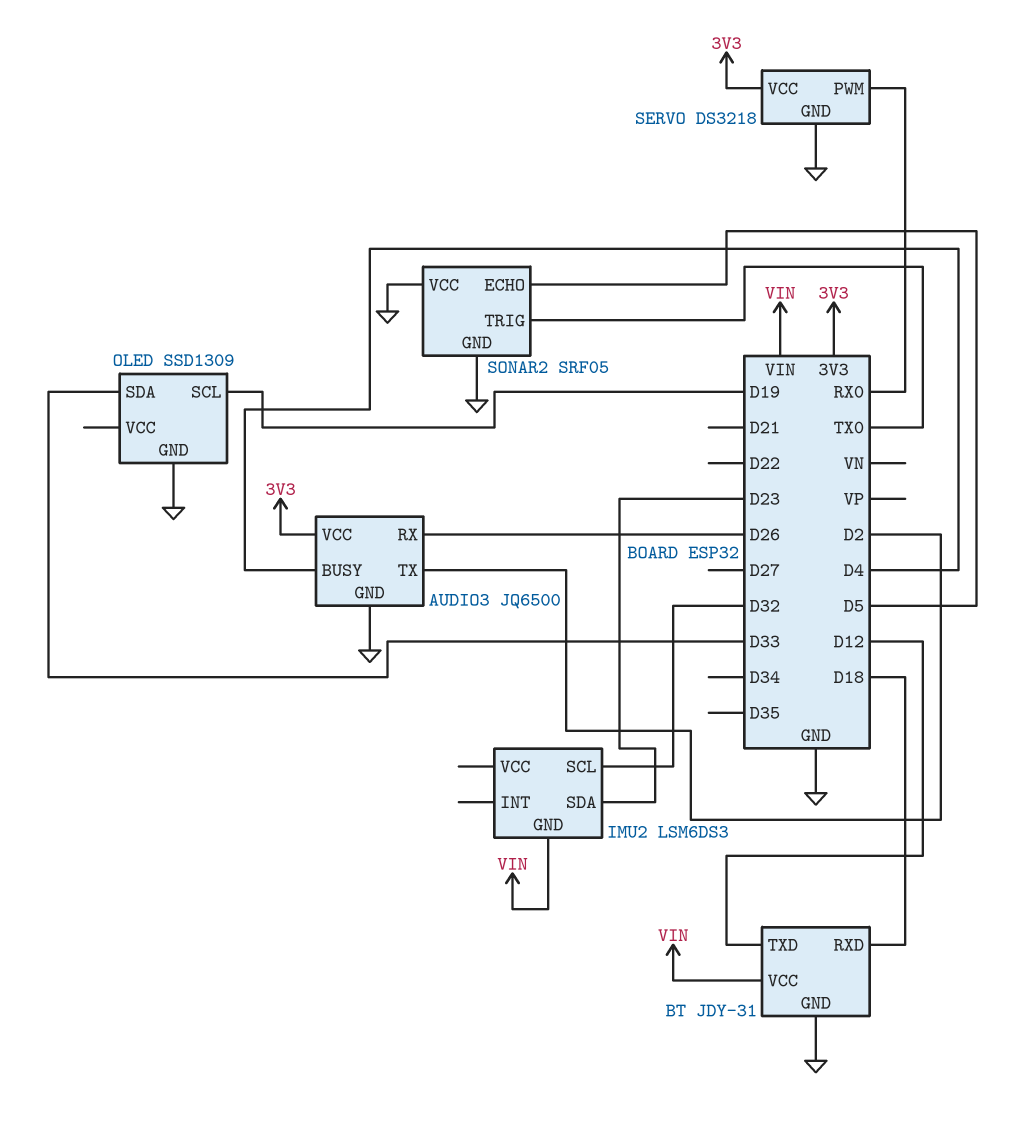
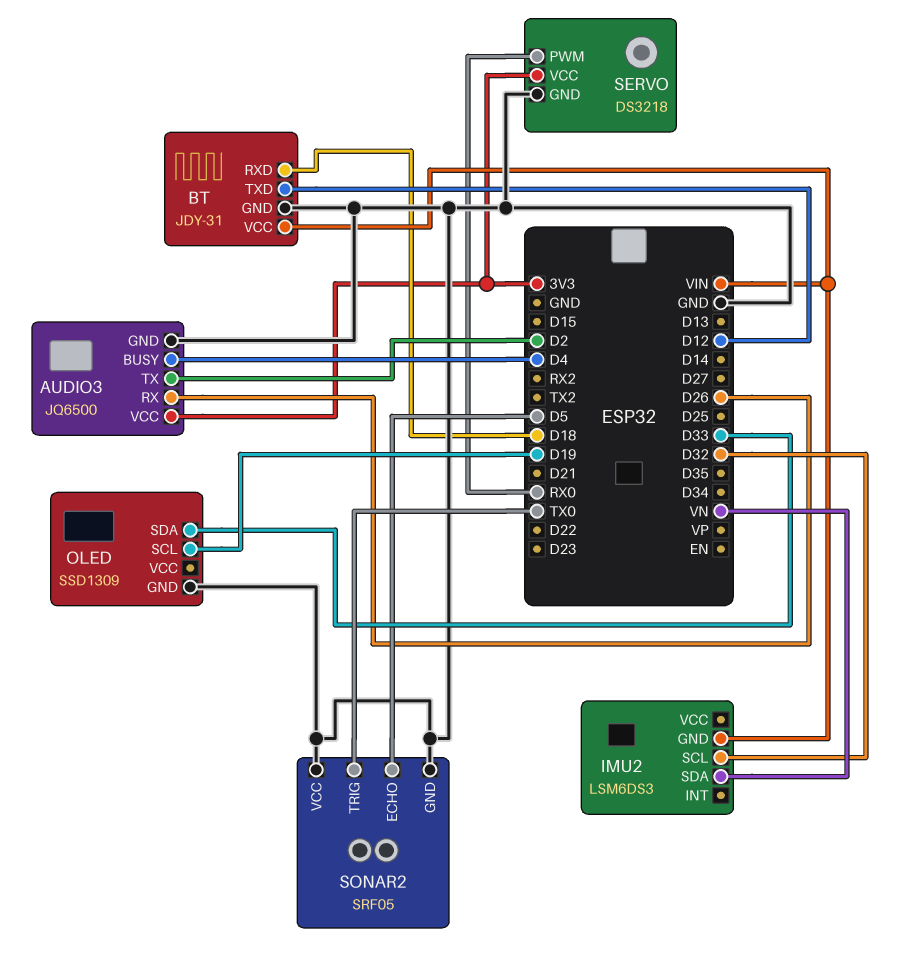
IMU2 pin SDA: D23 -> VN

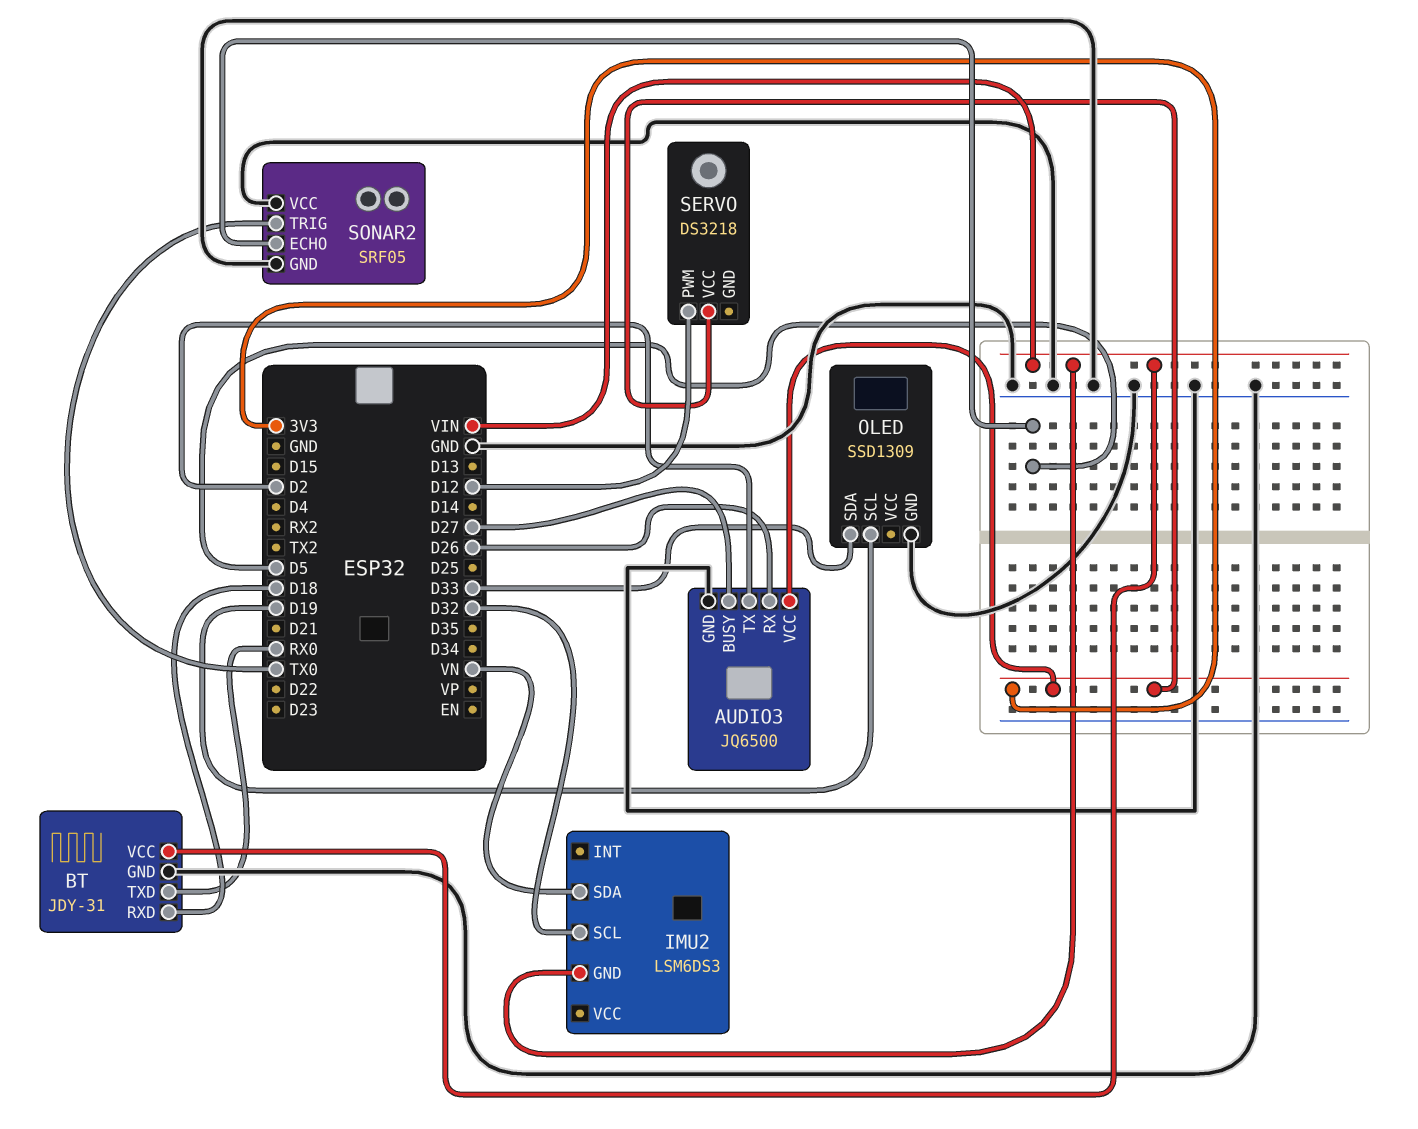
AUDIO3 pin BUSY: D4 -> D27
BT pin TXD: D12 -> RX0
SERVO pin GND: GND -> none
SERVO pin PWM: RX0 -> D12

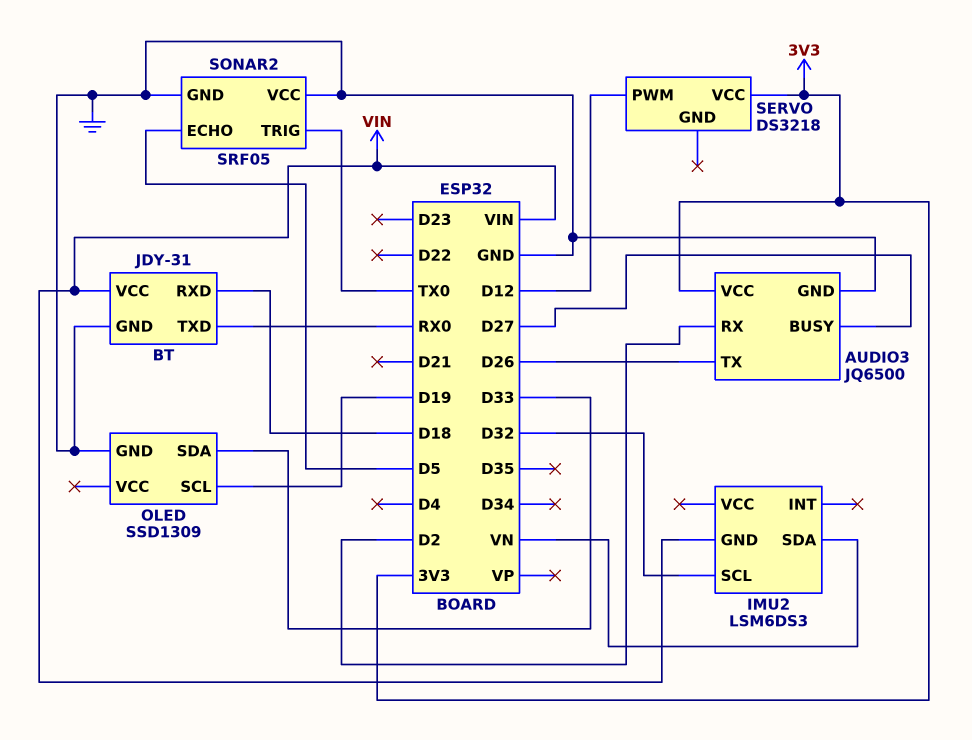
AUDIO3 pin RX: D26 -> D2
AUDIO3 pin TX: D2 -> D26

